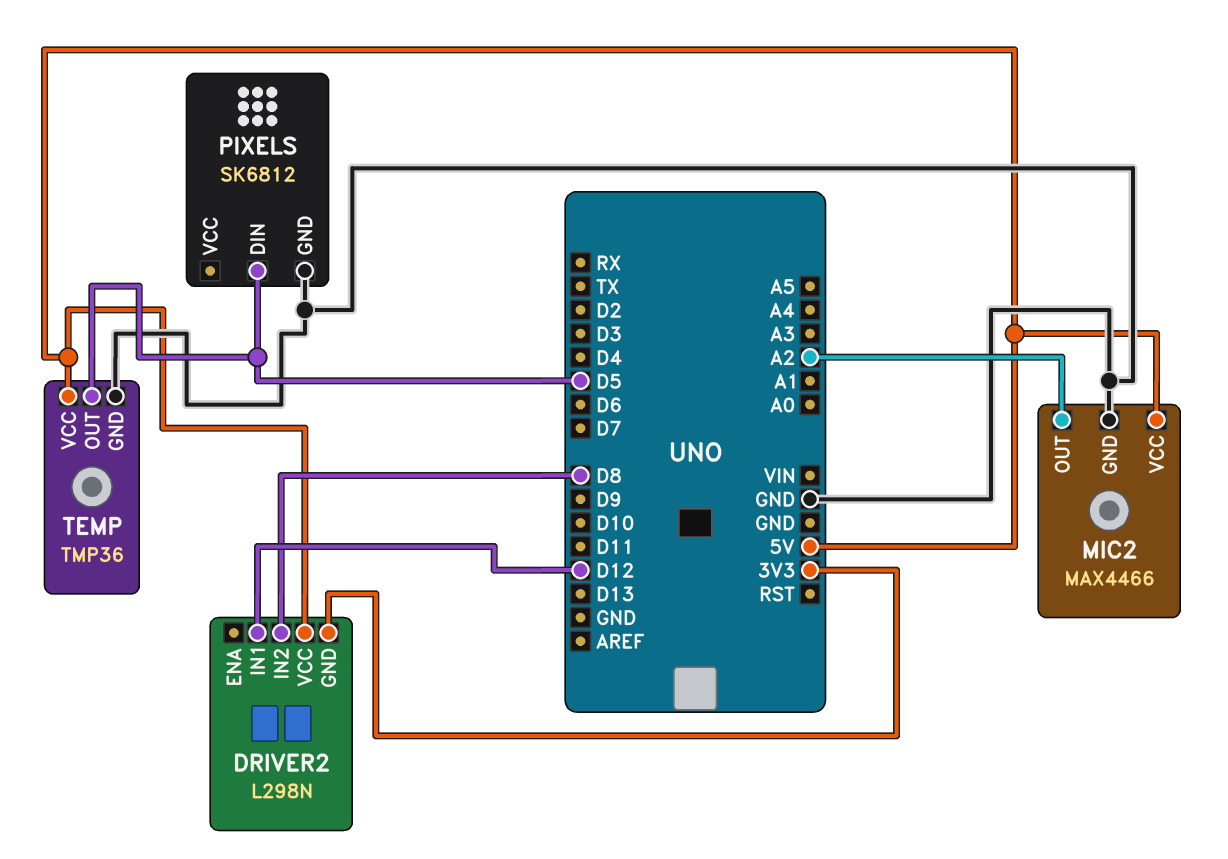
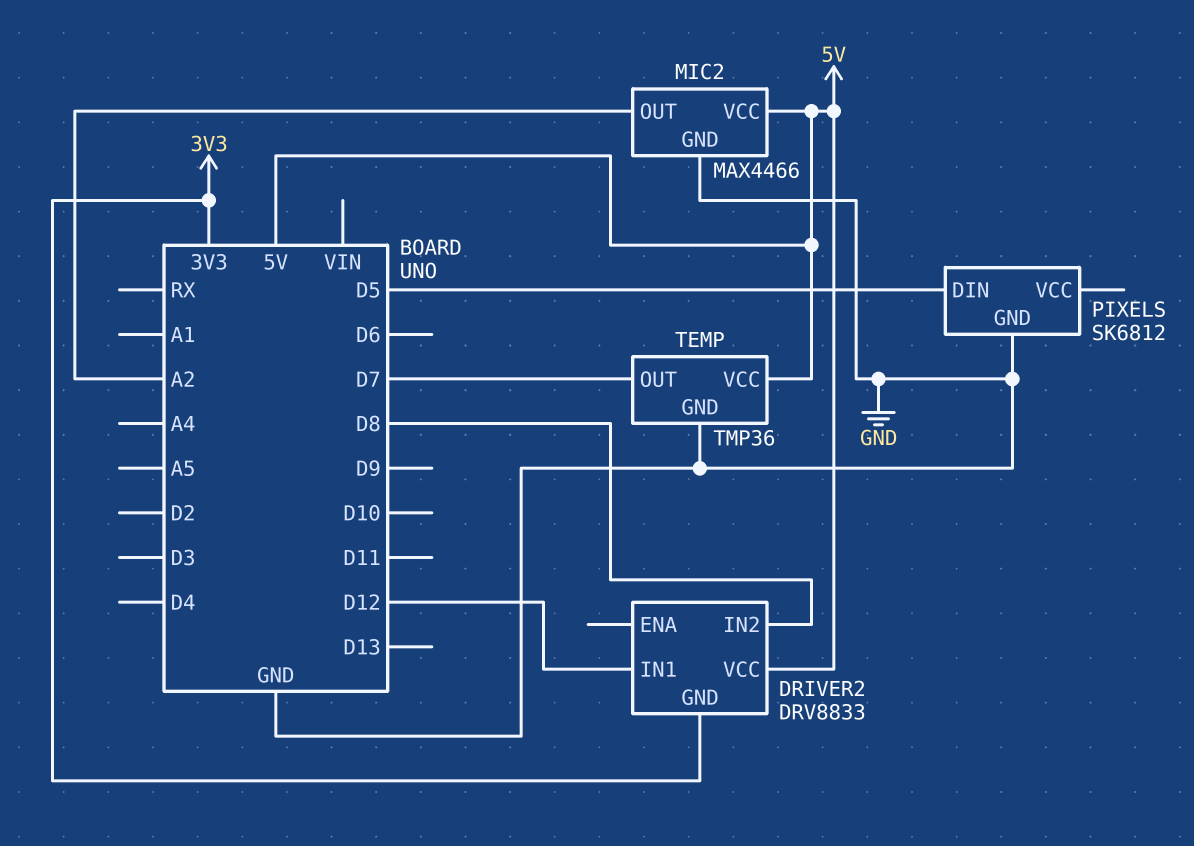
DRIVER2: L298N -> DRV8833
TEMP pin OUT: D5 -> D7

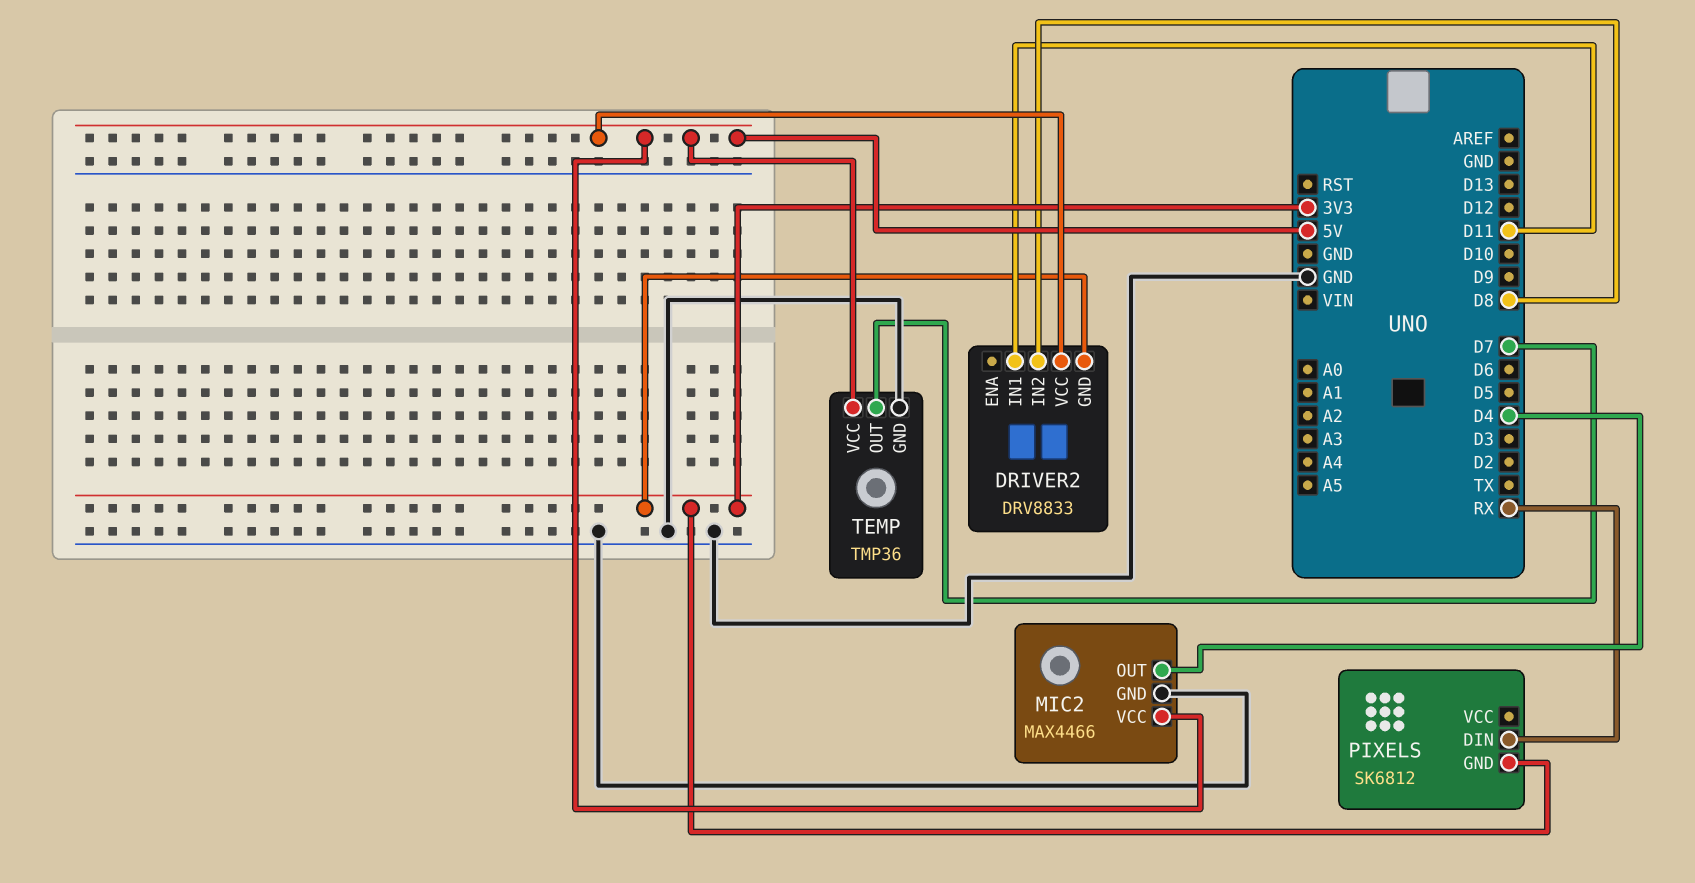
DRIVER2 pin IN1: D12 -> D11
MIC2 pin OUT: A2 -> D4
PIXELS pin DIN: D5 -> RX
PIXELS pin GND: GND -> 3V3

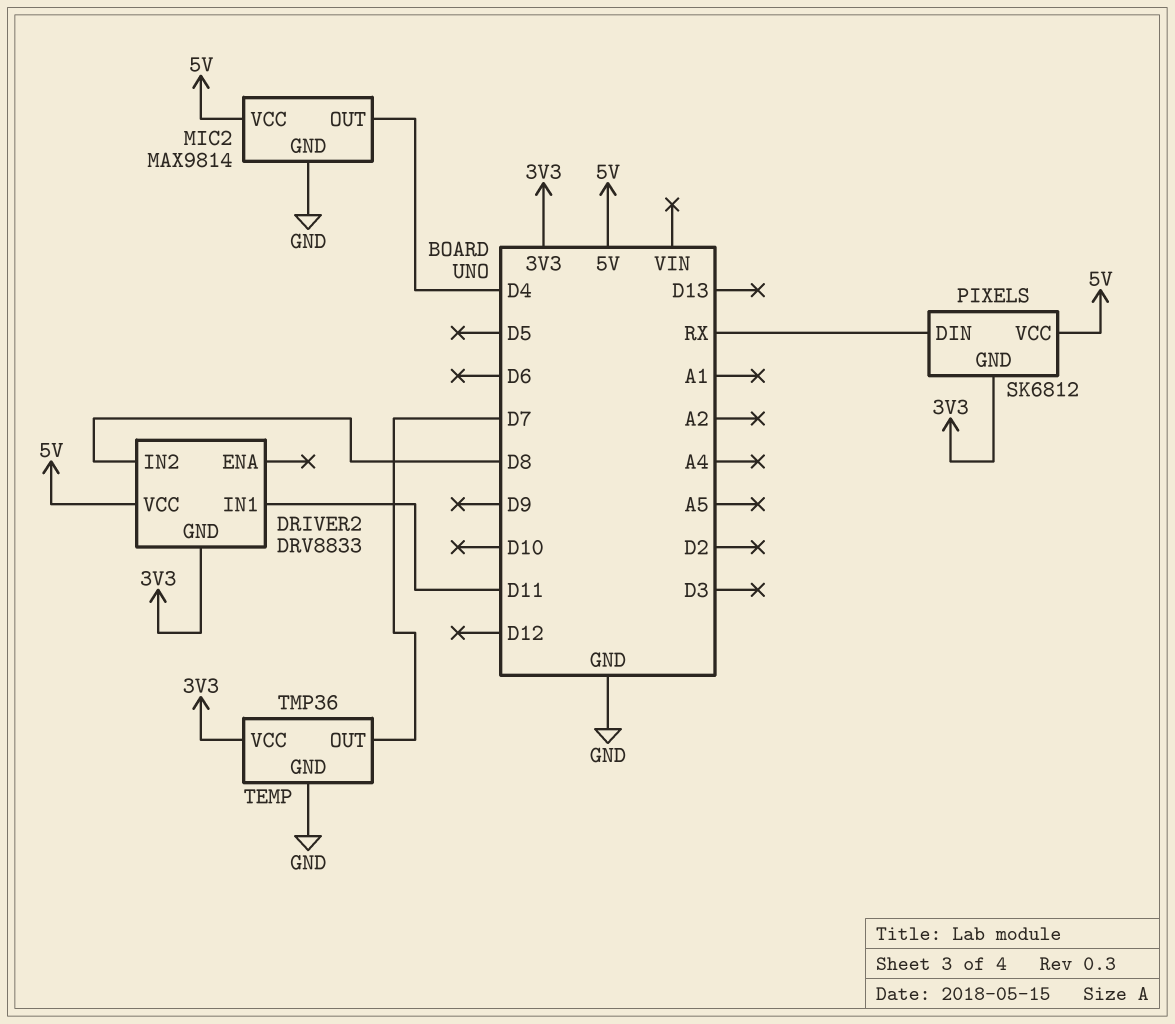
MIC2: MAX4466 -> MAX9814
PIXELS pin VCC: none -> 5V
TEMP pin VCC: 5V -> 3V3

